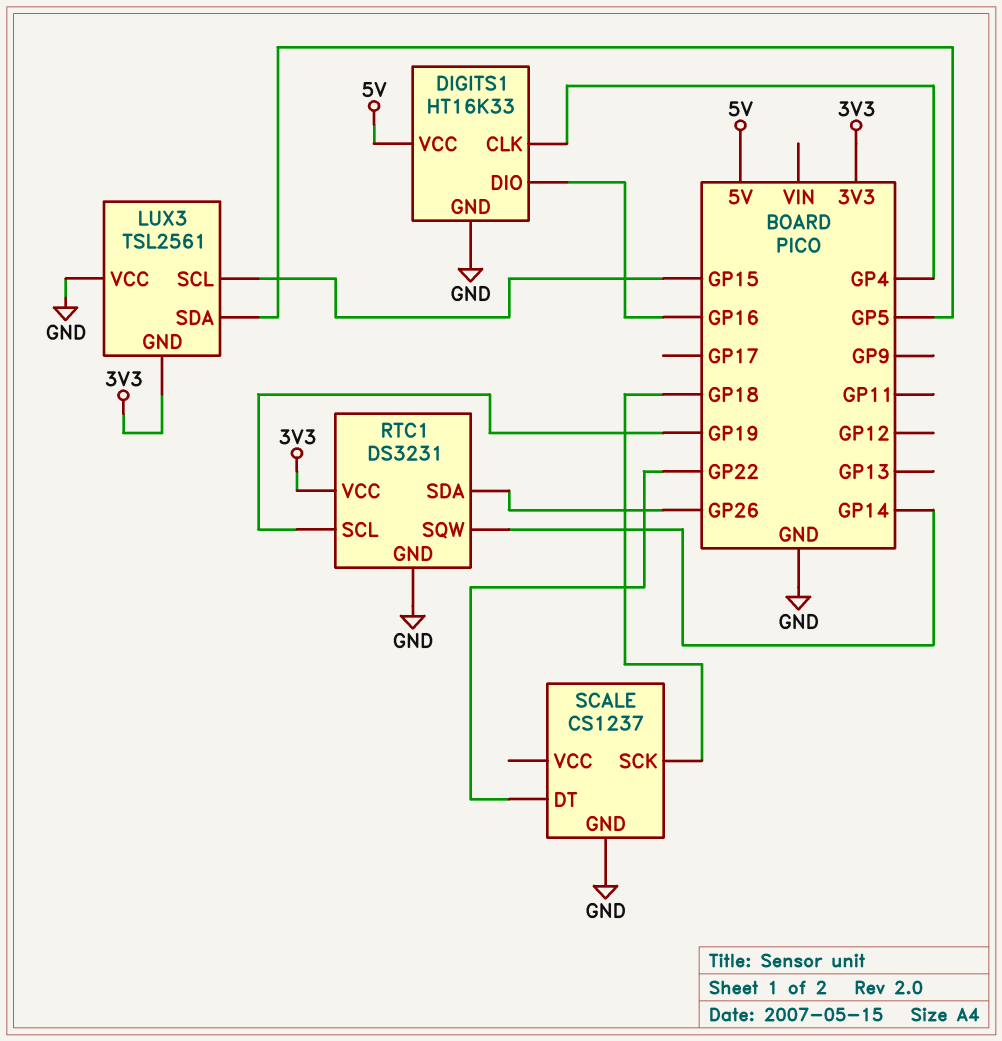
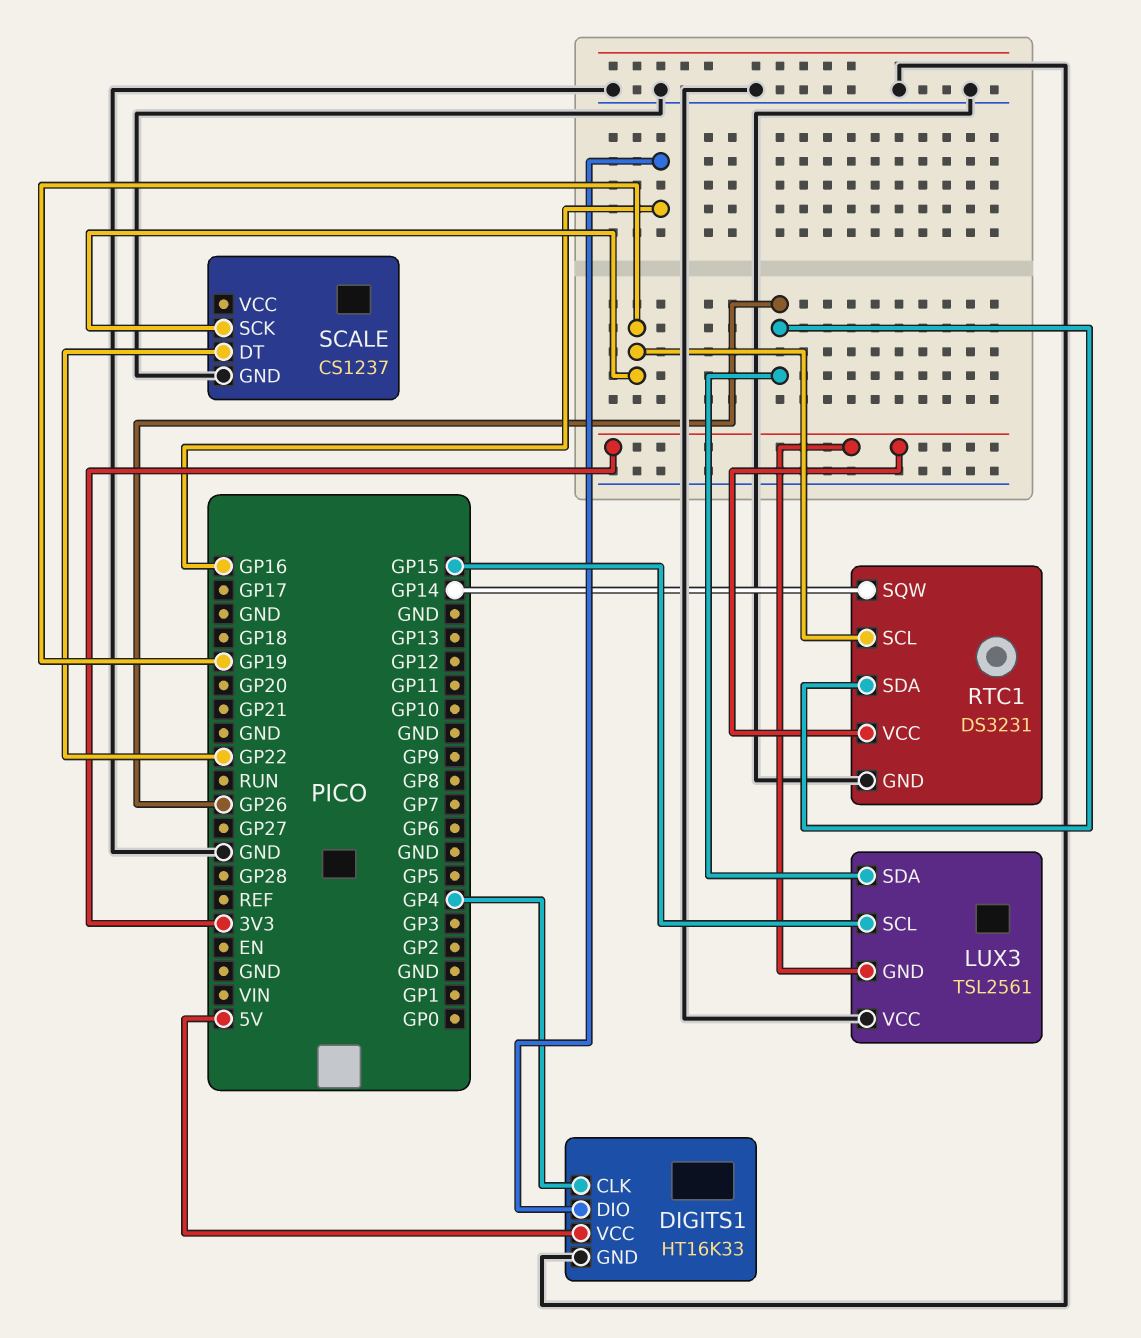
LUX3 pin SDA: GP5 -> GP26
SCALE pin SCK: GP18 -> GP19

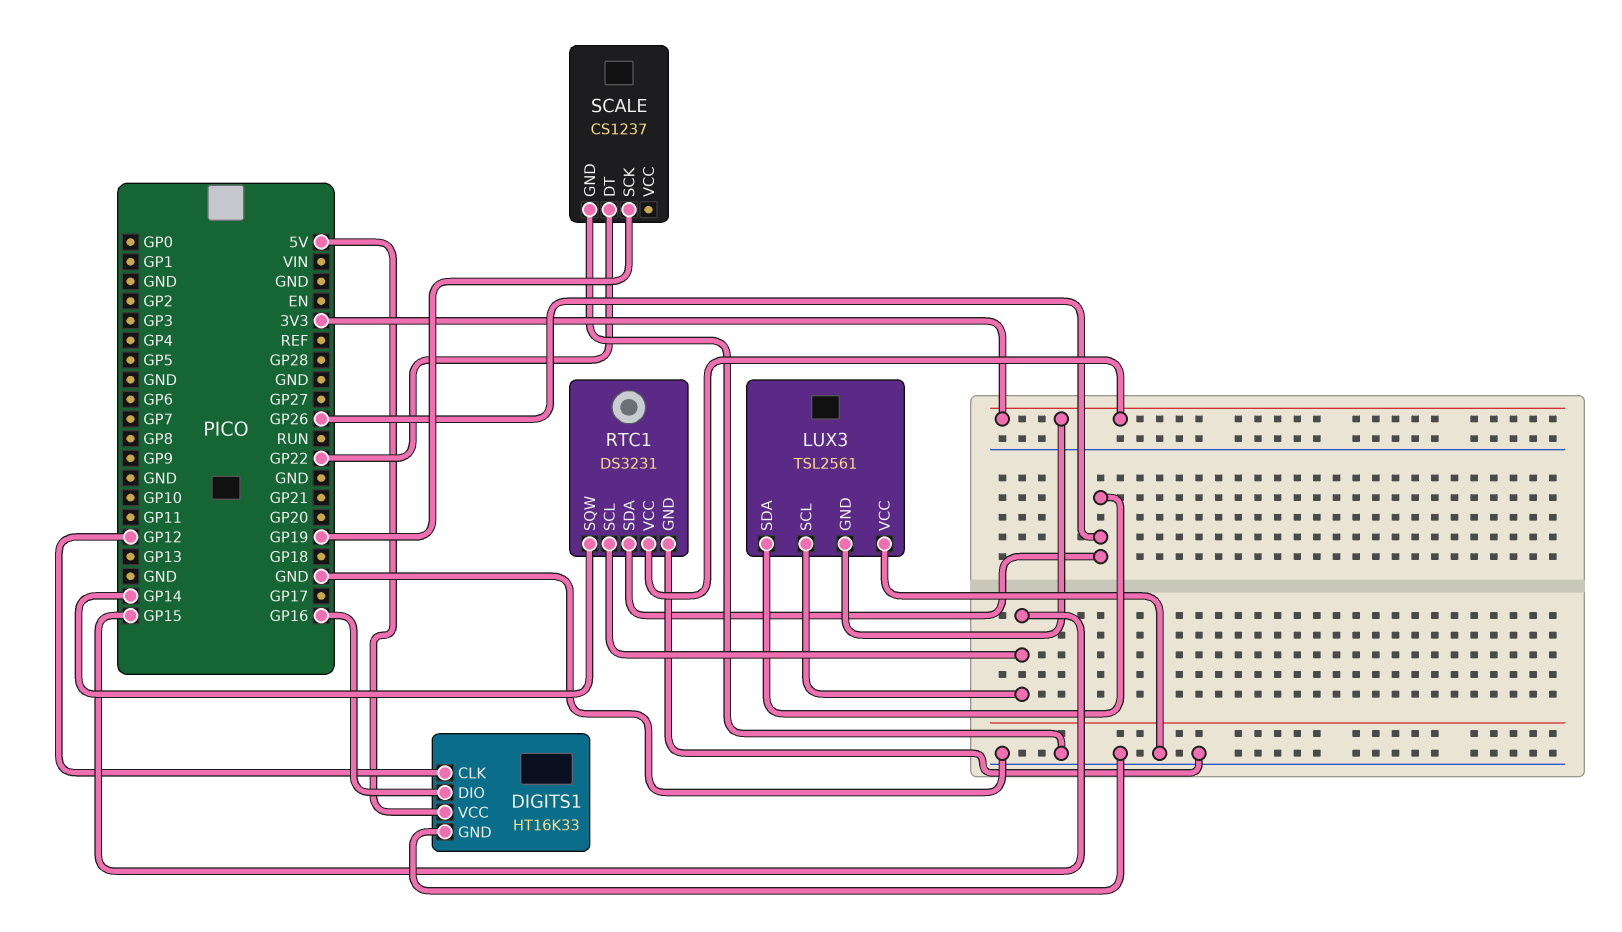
DIGITS1 pin CLK: GP4 -> GP12
RTC1 pin SCL: GP19 -> GP15

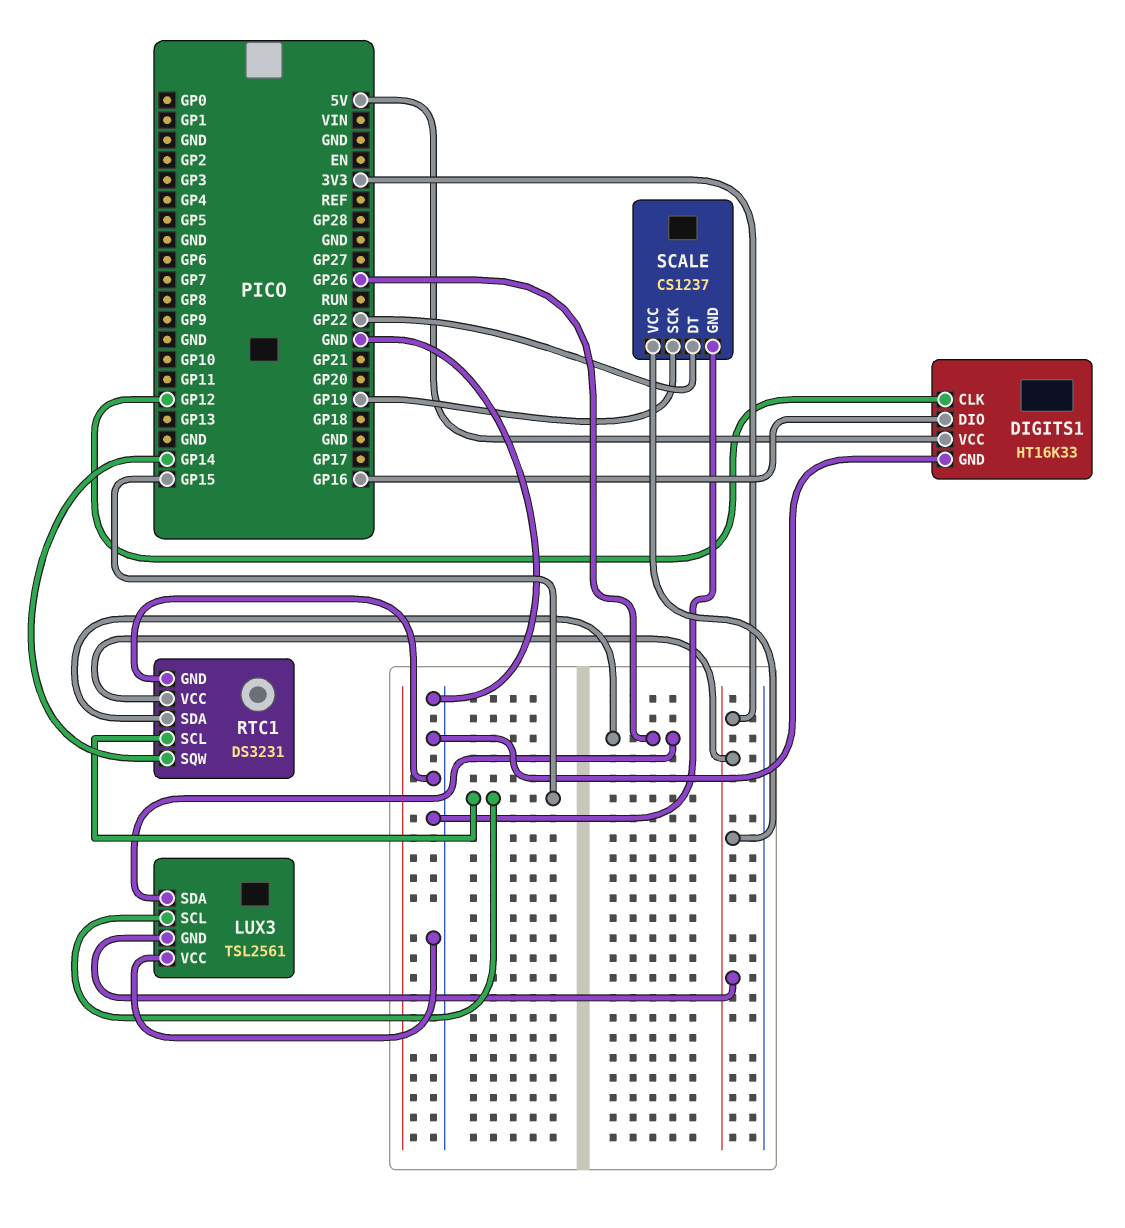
SCALE pin VCC: none -> 3V3

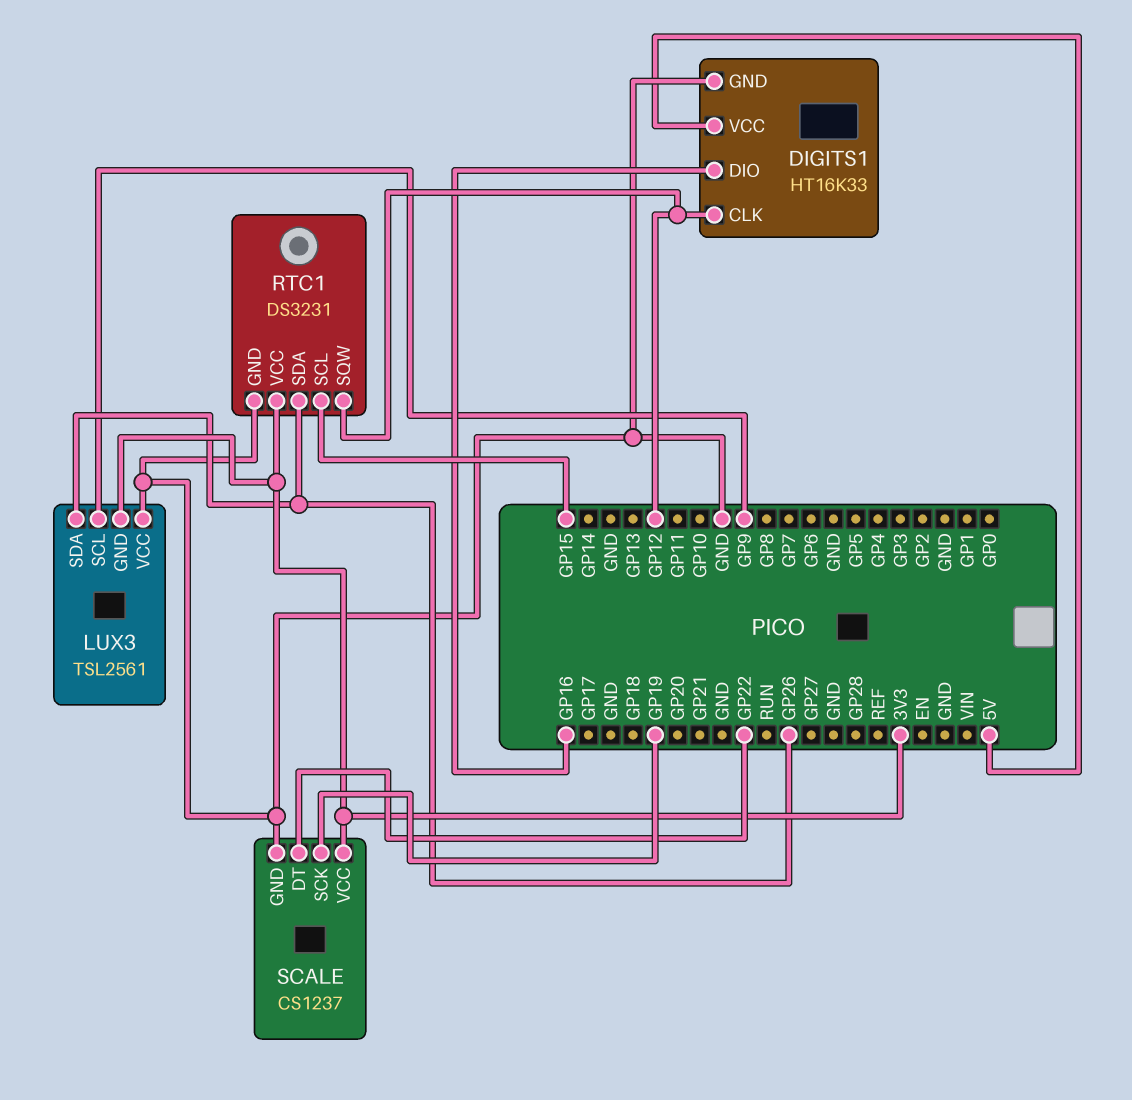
LUX3 pin SCL: GP15 -> GP9
RTC1 pin SQW: GP14 -> GP12

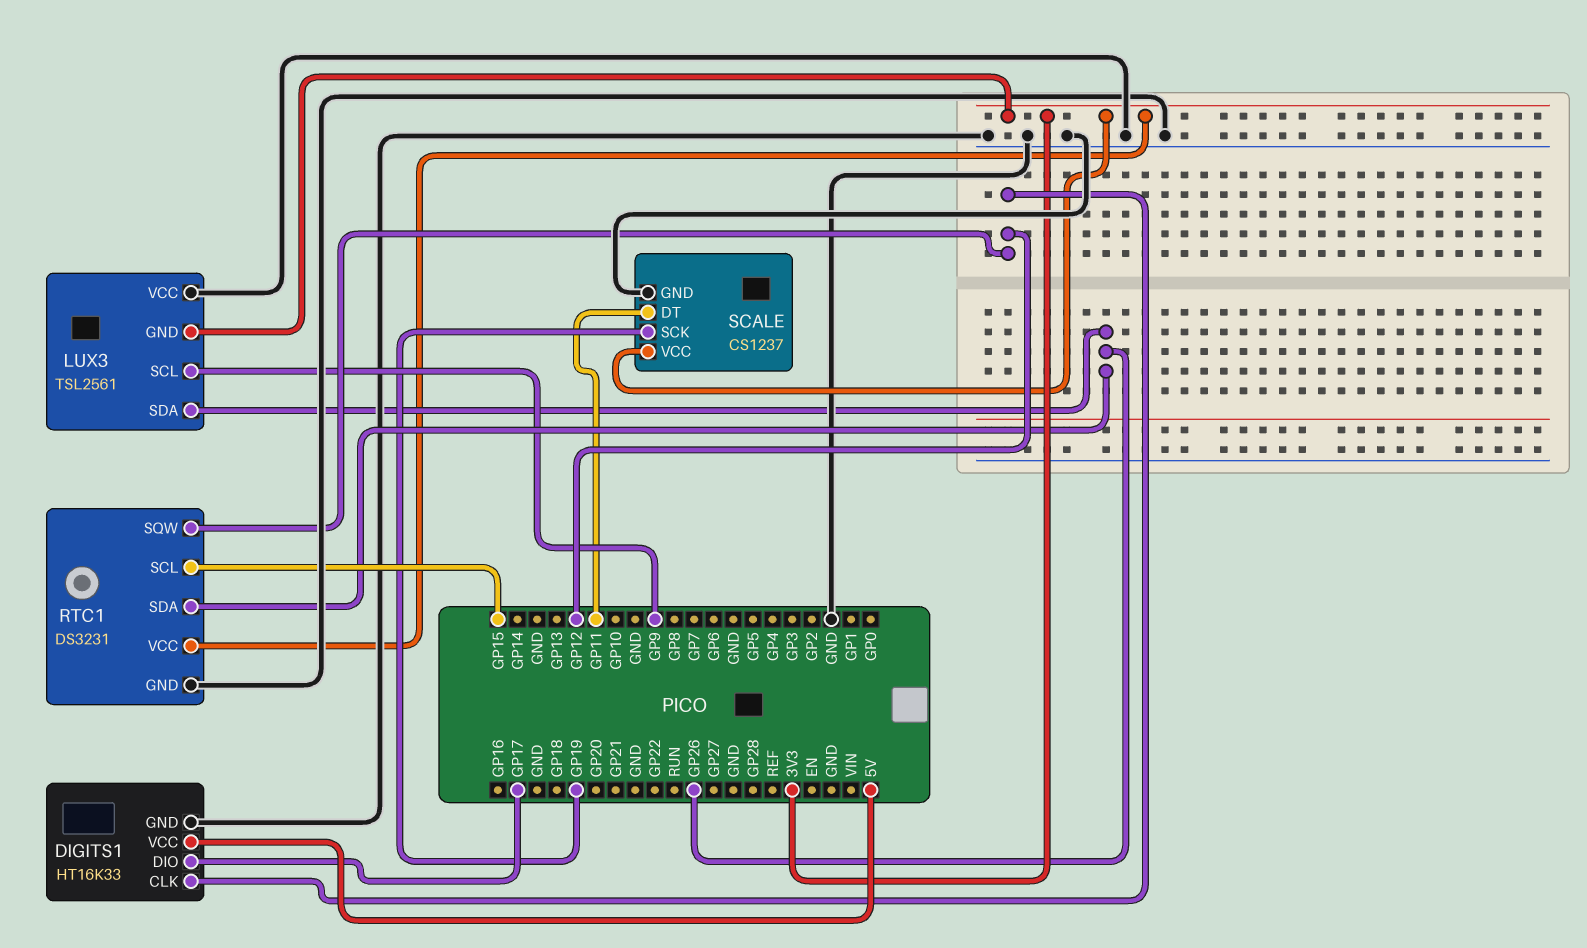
DIGITS1 pin DIO: GP16 -> GP17
SCALE pin DT: GP22 -> GP11

